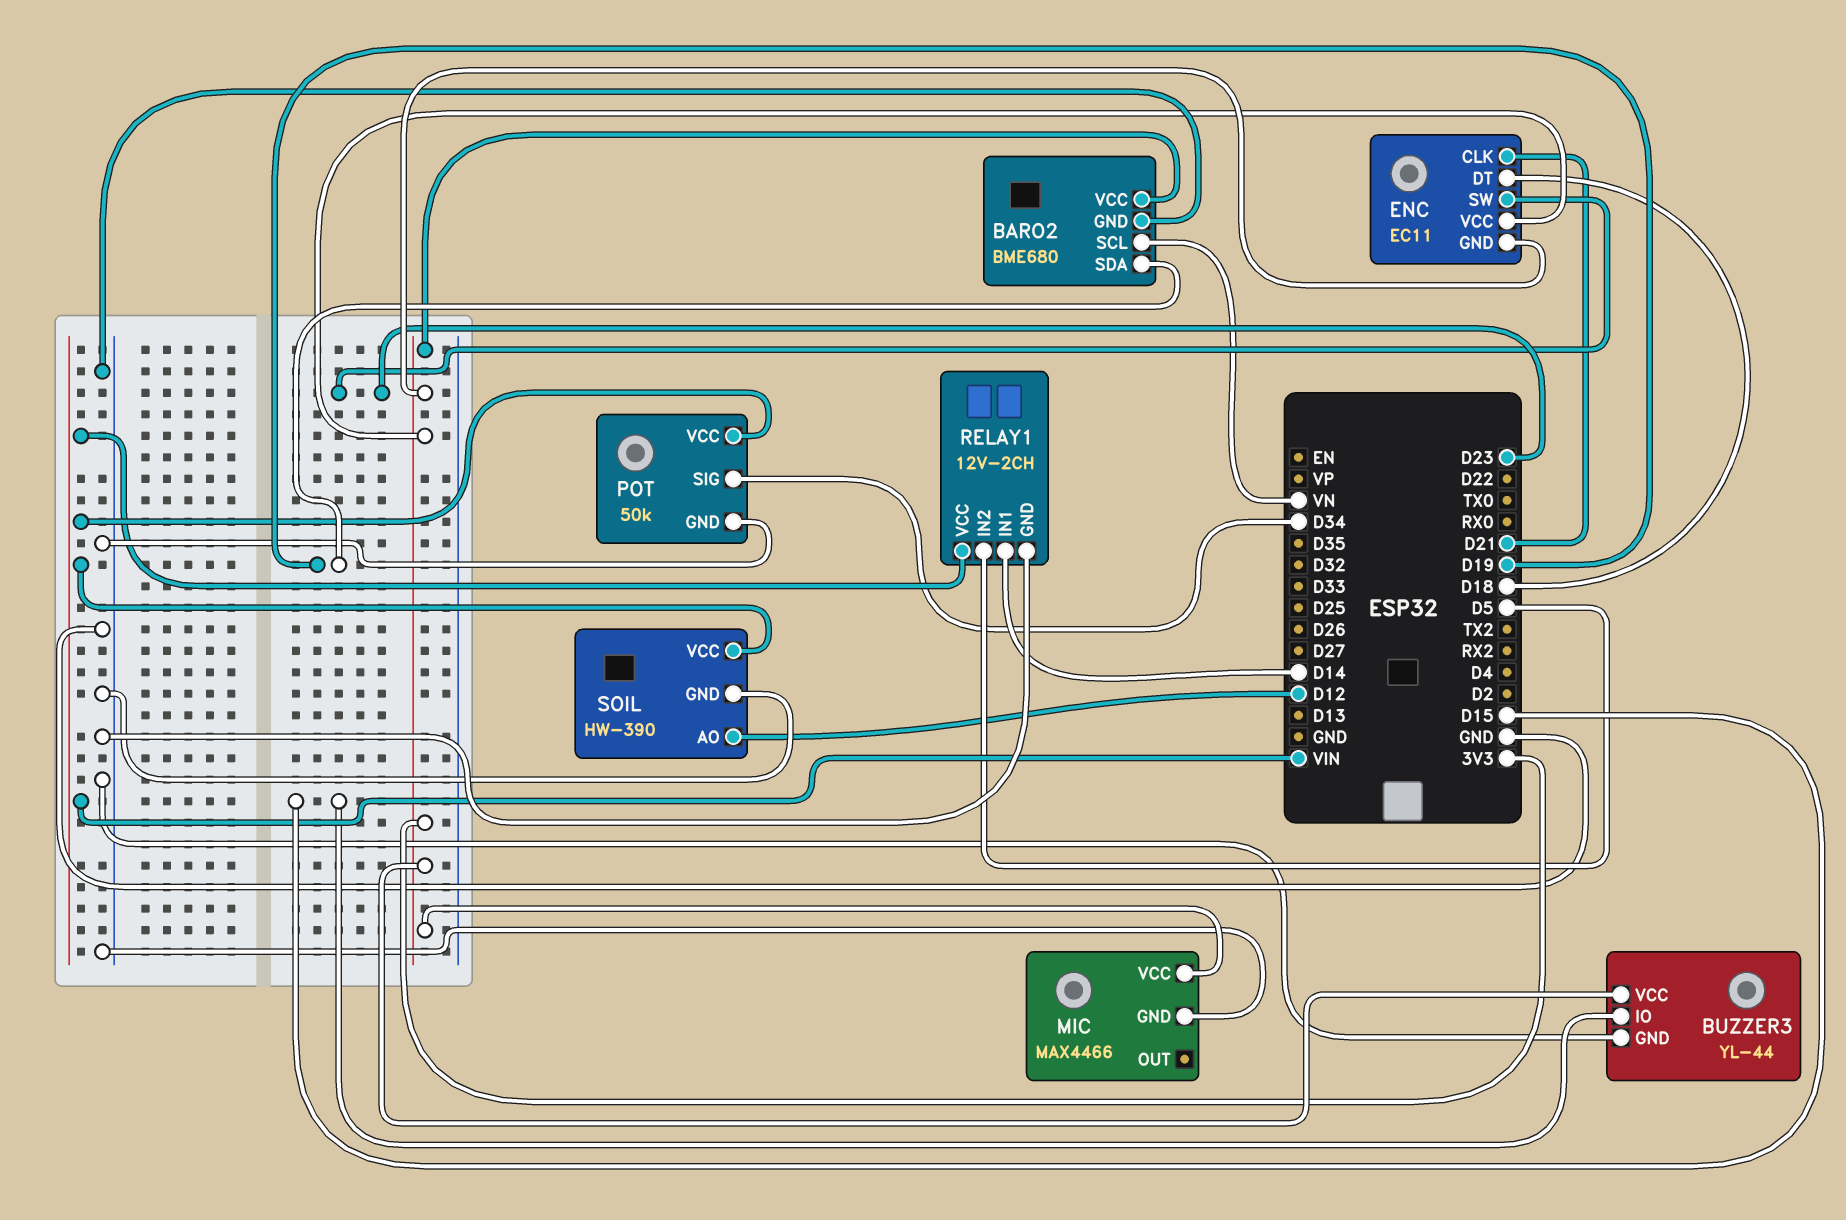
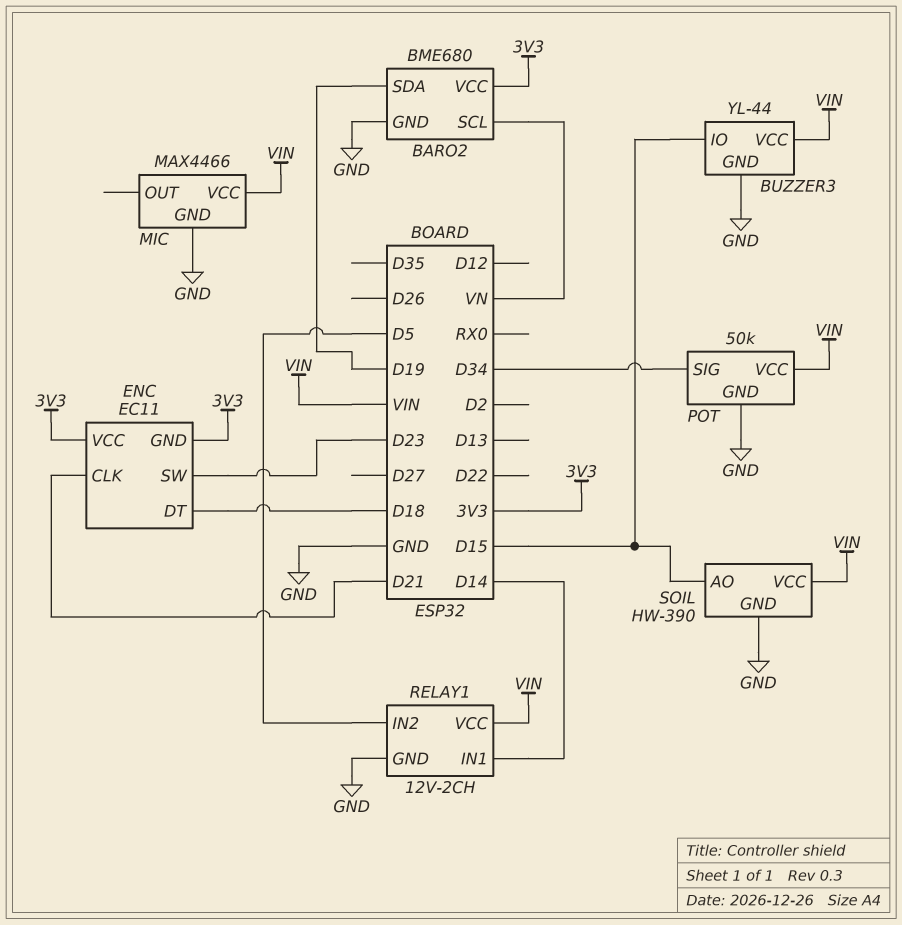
BUZZER3 pin VCC: 3V3 -> VIN
MIC pin VCC: 3V3 -> VIN
SOIL pin AO: D12 -> D15

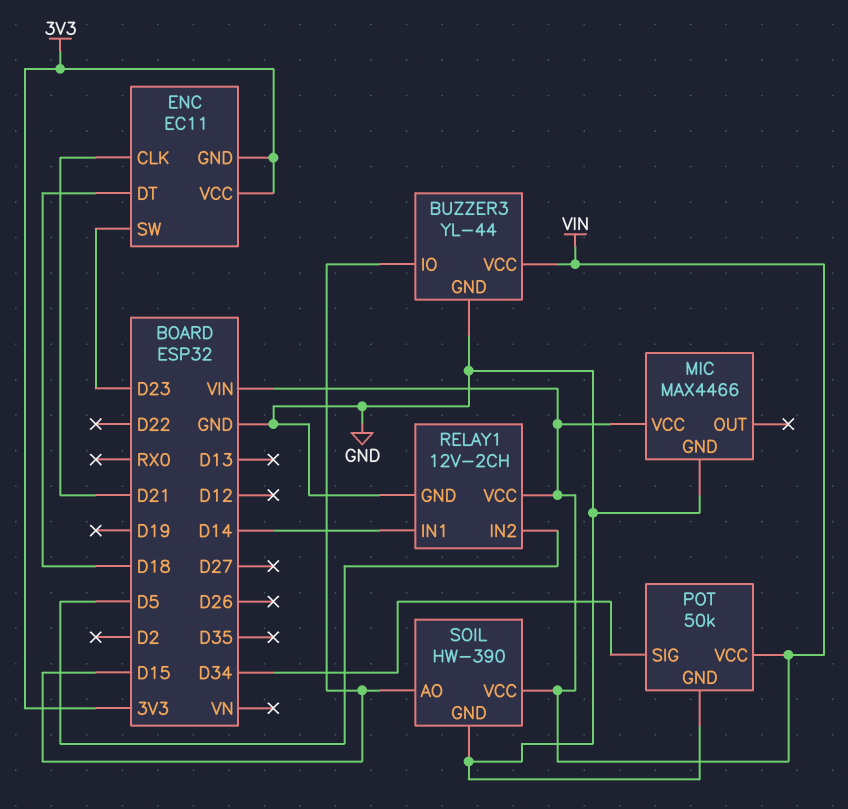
BARO2: BME680 -> none
BARO2 pin GND: GND -> none
BARO2 pin SCL: VN -> none
BARO2 pin SDA: D19 -> none
BARO2 pin VCC: 3V3 -> none

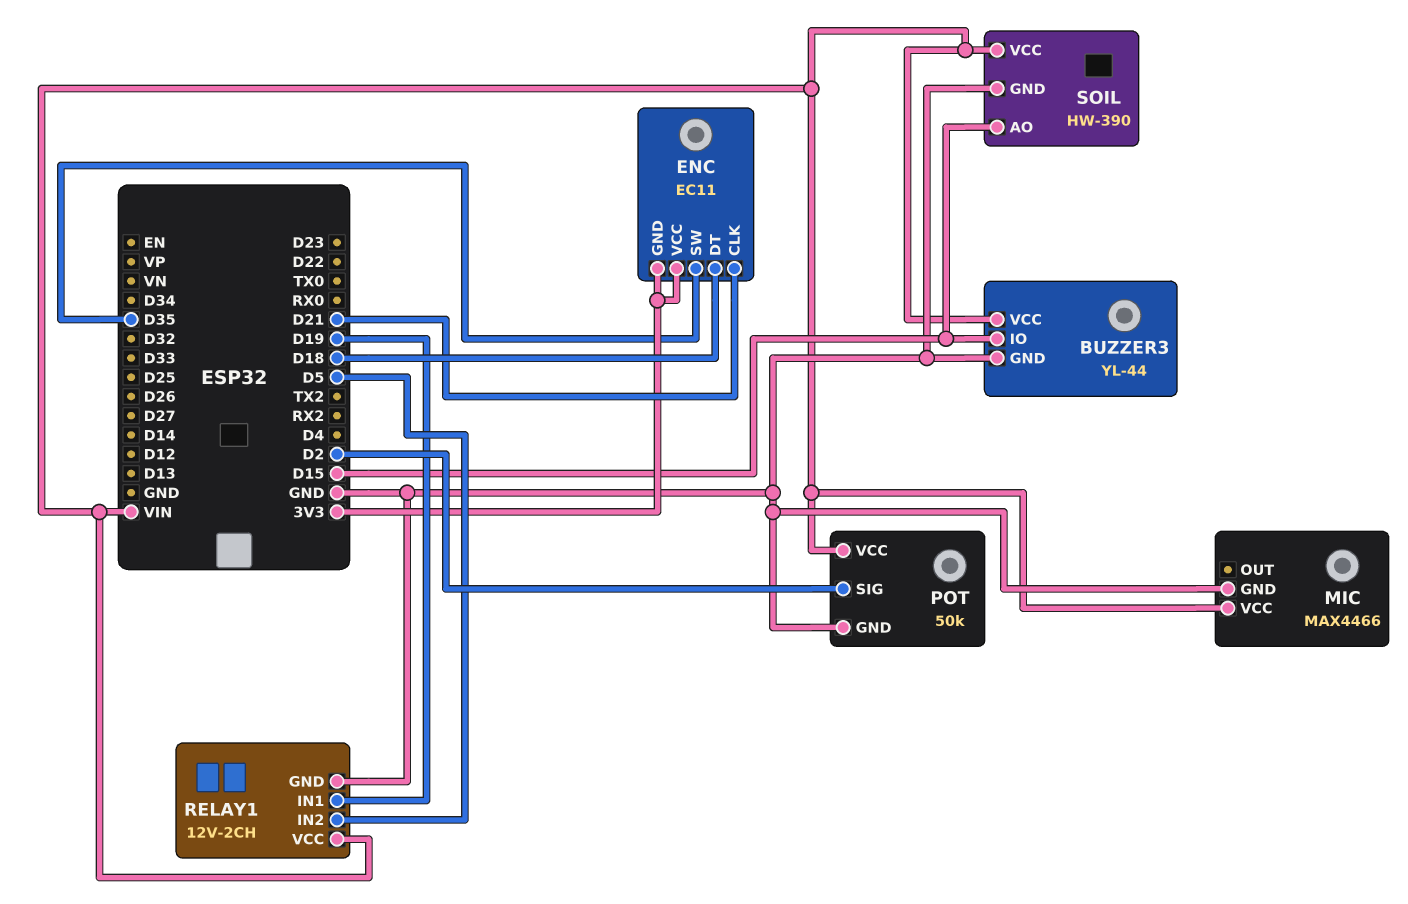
ENC pin SW: D23 -> D35
POT pin SIG: D34 -> D2
RELAY1 pin IN1: D14 -> D19

